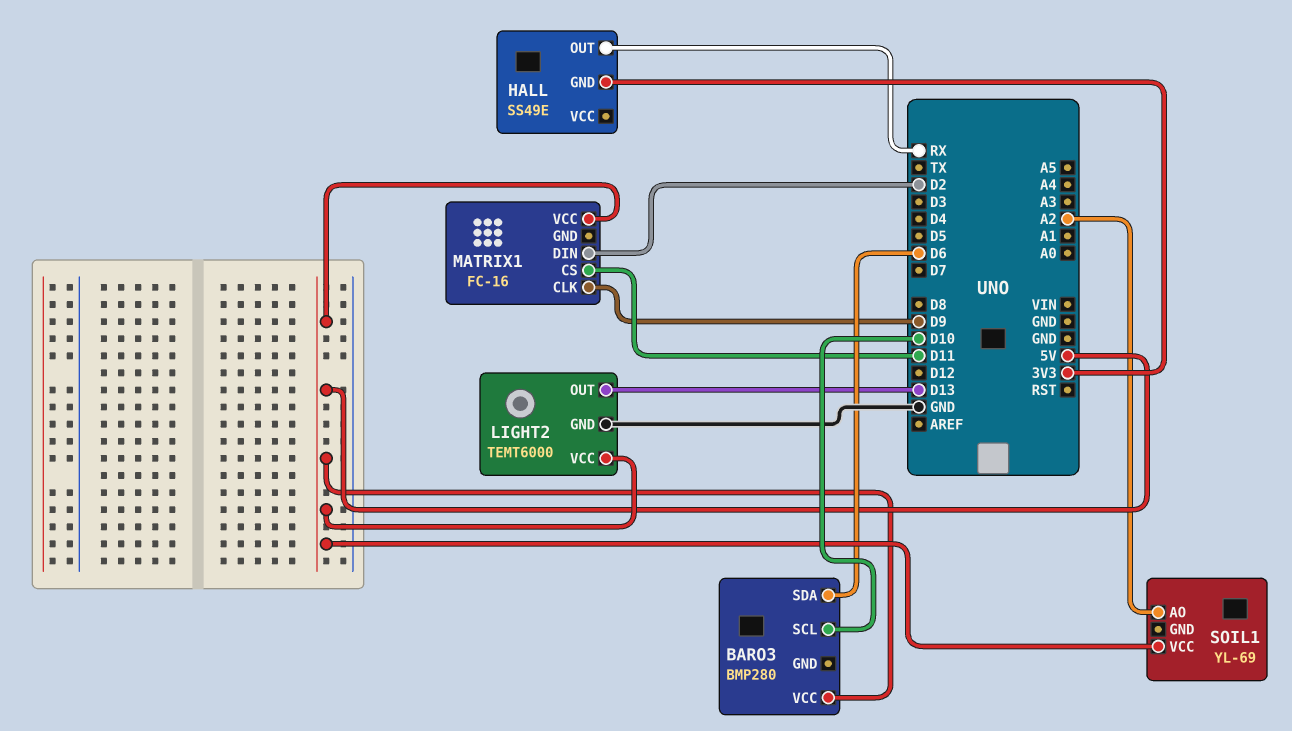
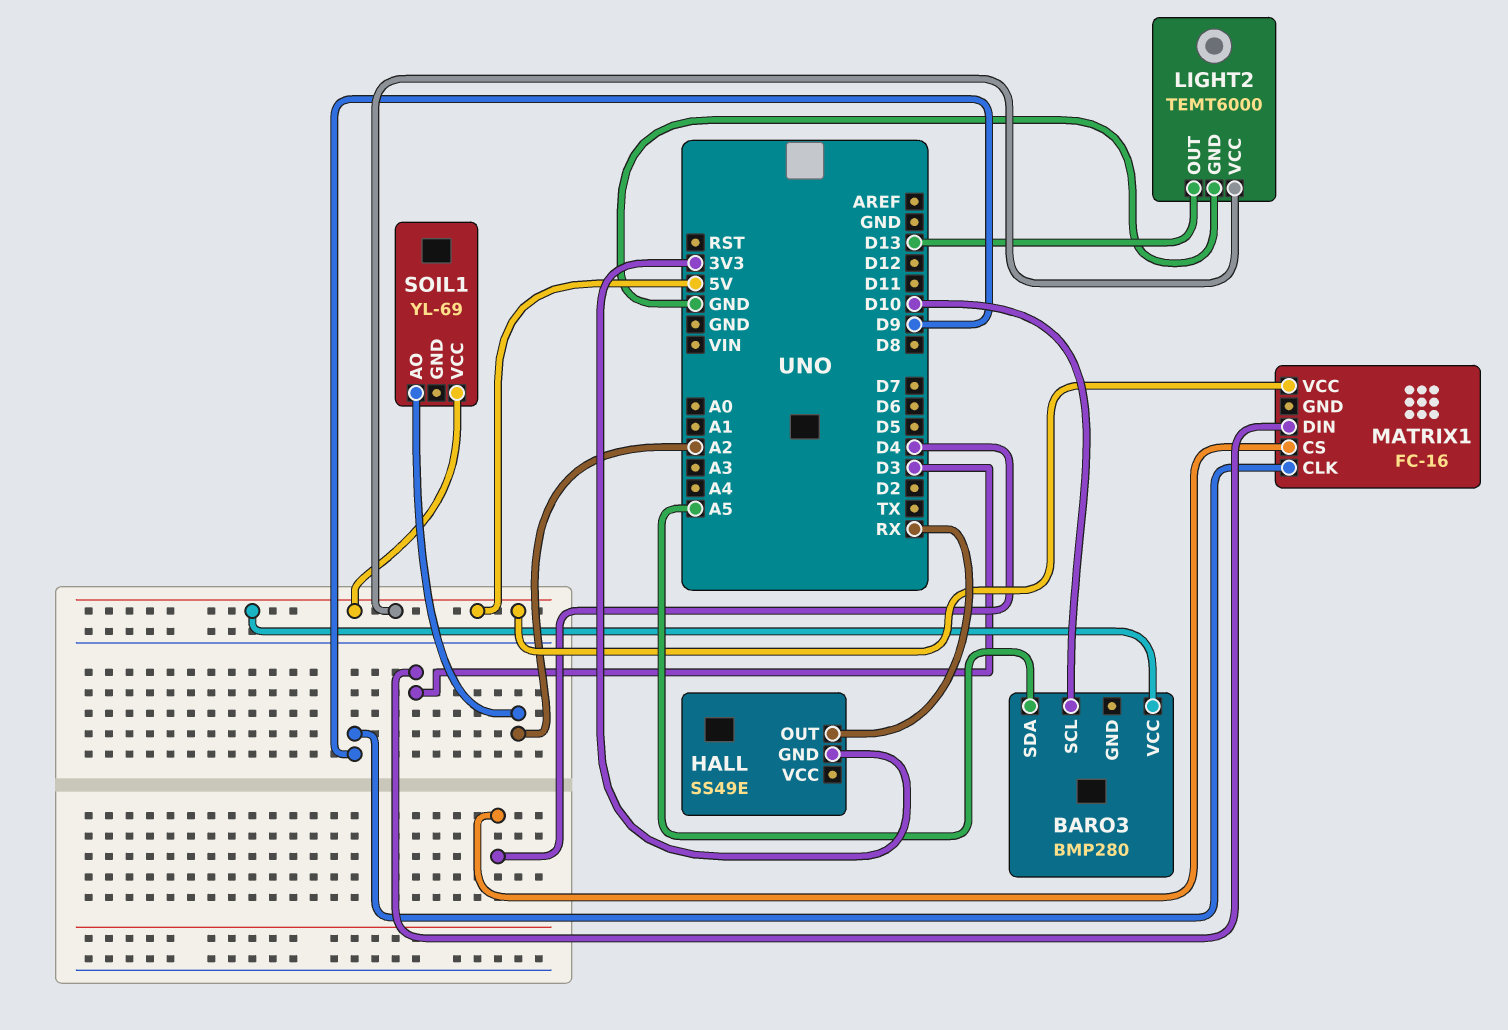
BARO3 pin SDA: D6 -> A5
MATRIX1 pin CS: D11 -> D4
MATRIX1 pin DIN: D2 -> D3

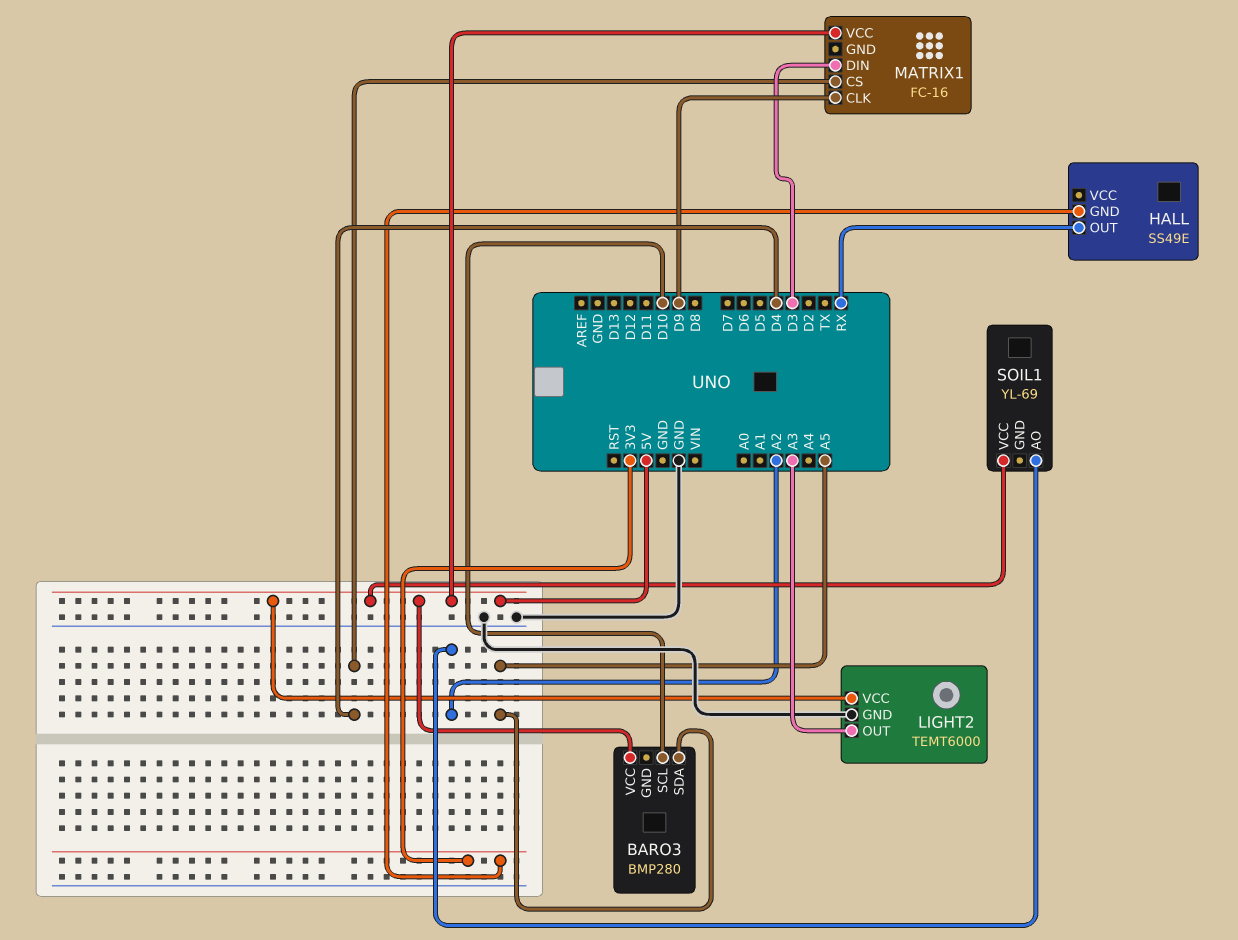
LIGHT2 pin OUT: D13 -> A3

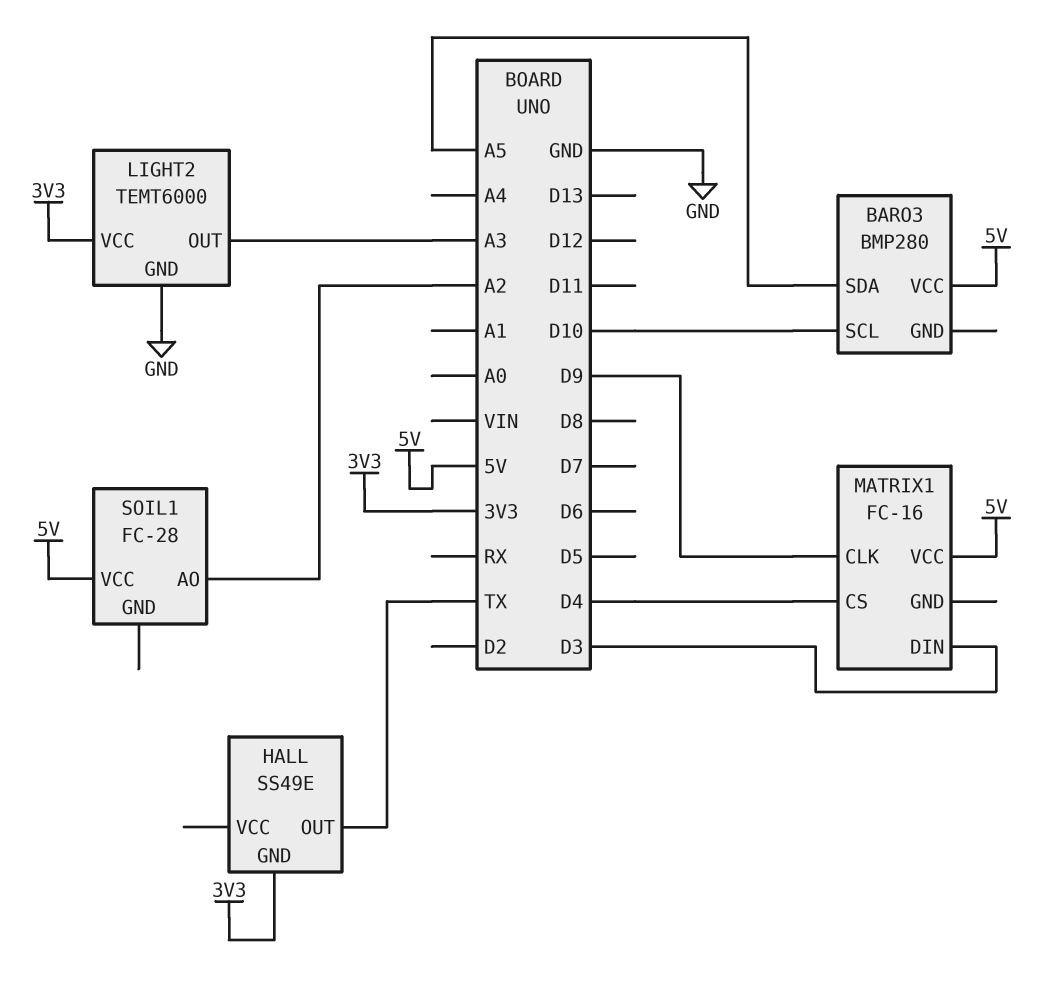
HALL pin OUT: RX -> TX
LIGHT2 pin VCC: 5V -> 3V3
SOIL1: YL-69 -> FC-28

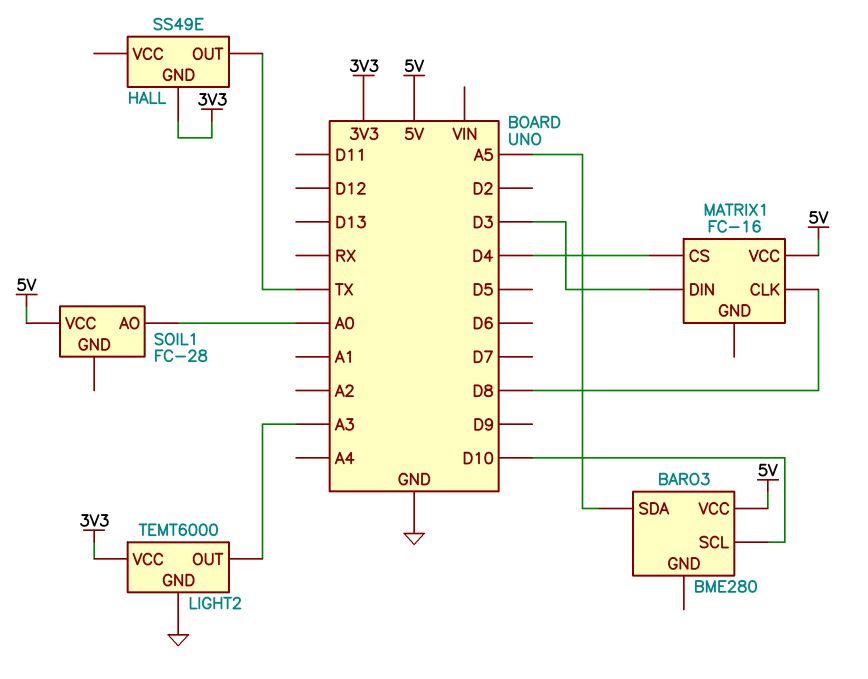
BARO3: BMP280 -> BME280
MATRIX1 pin CLK: D9 -> D8
SOIL1 pin AO: A2 -> A0

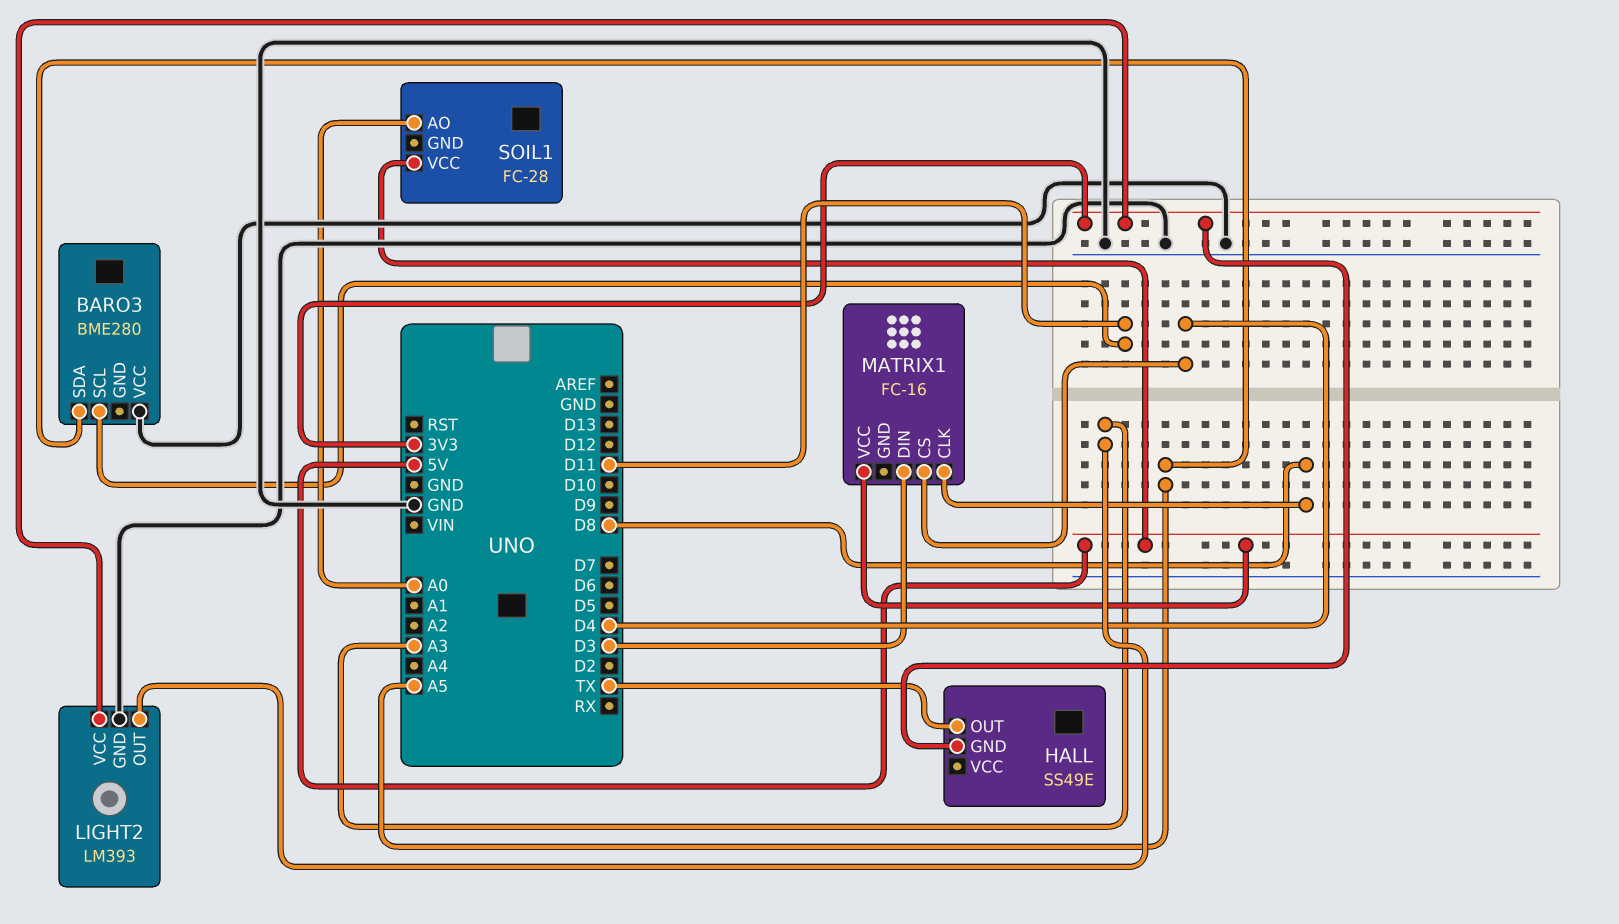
BARO3 pin SCL: D10 -> D11
BARO3 pin VCC: 5V -> GND
LIGHT2: TEMT6000 -> LM393

